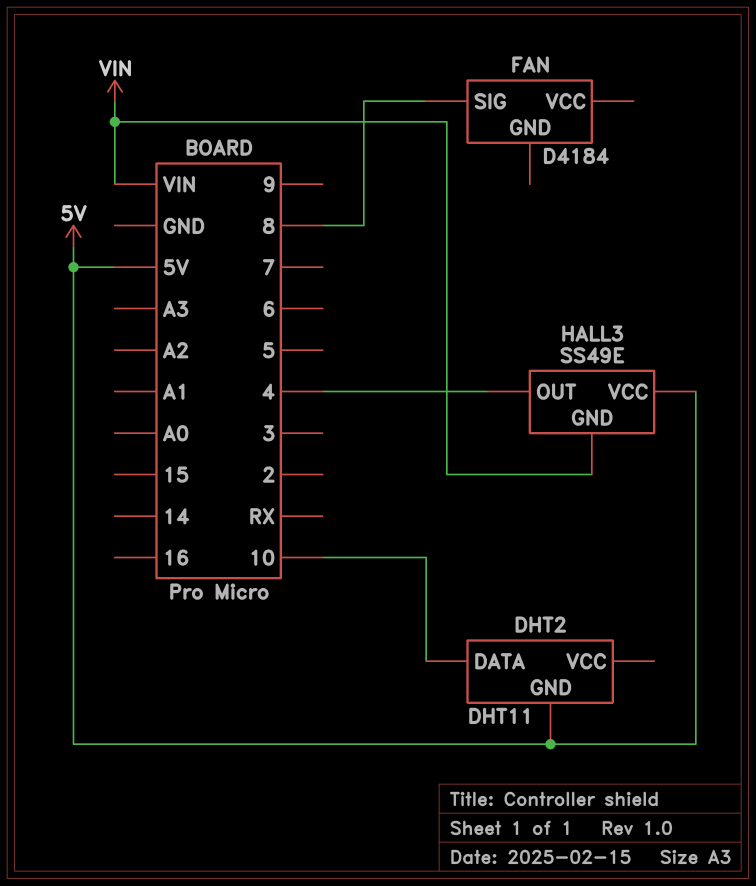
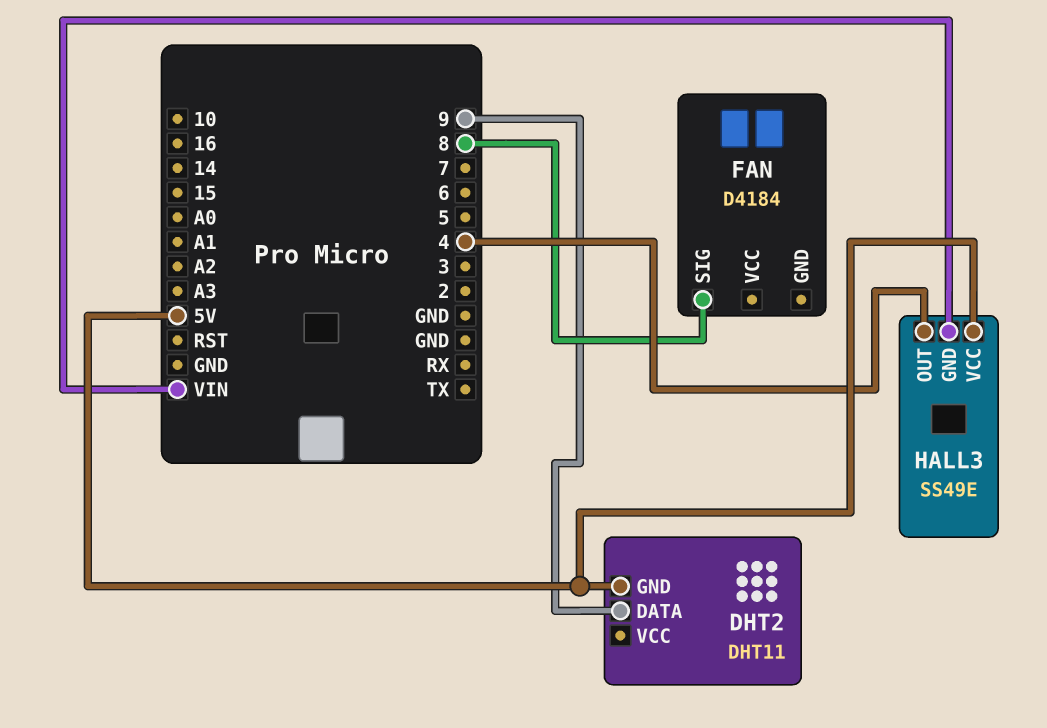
DHT2 pin DATA: 10 -> 9

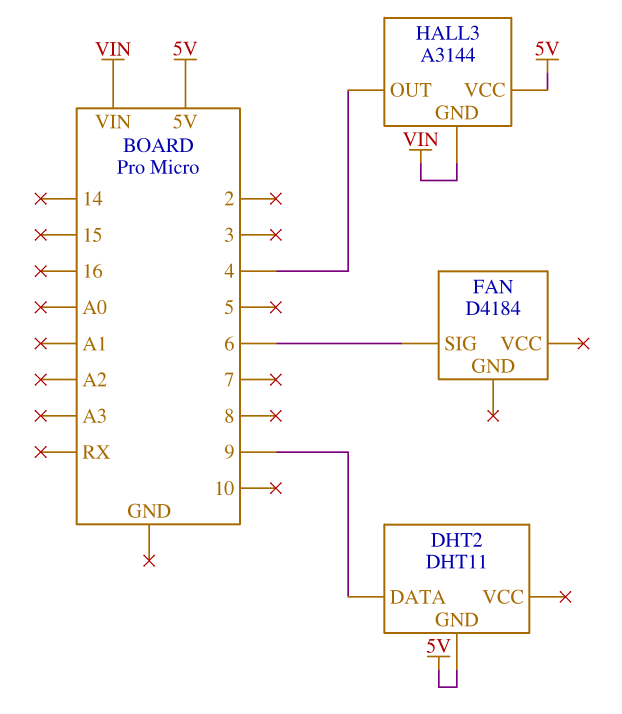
FAN pin SIG: 8 -> 6
HALL3: SS49E -> A3144

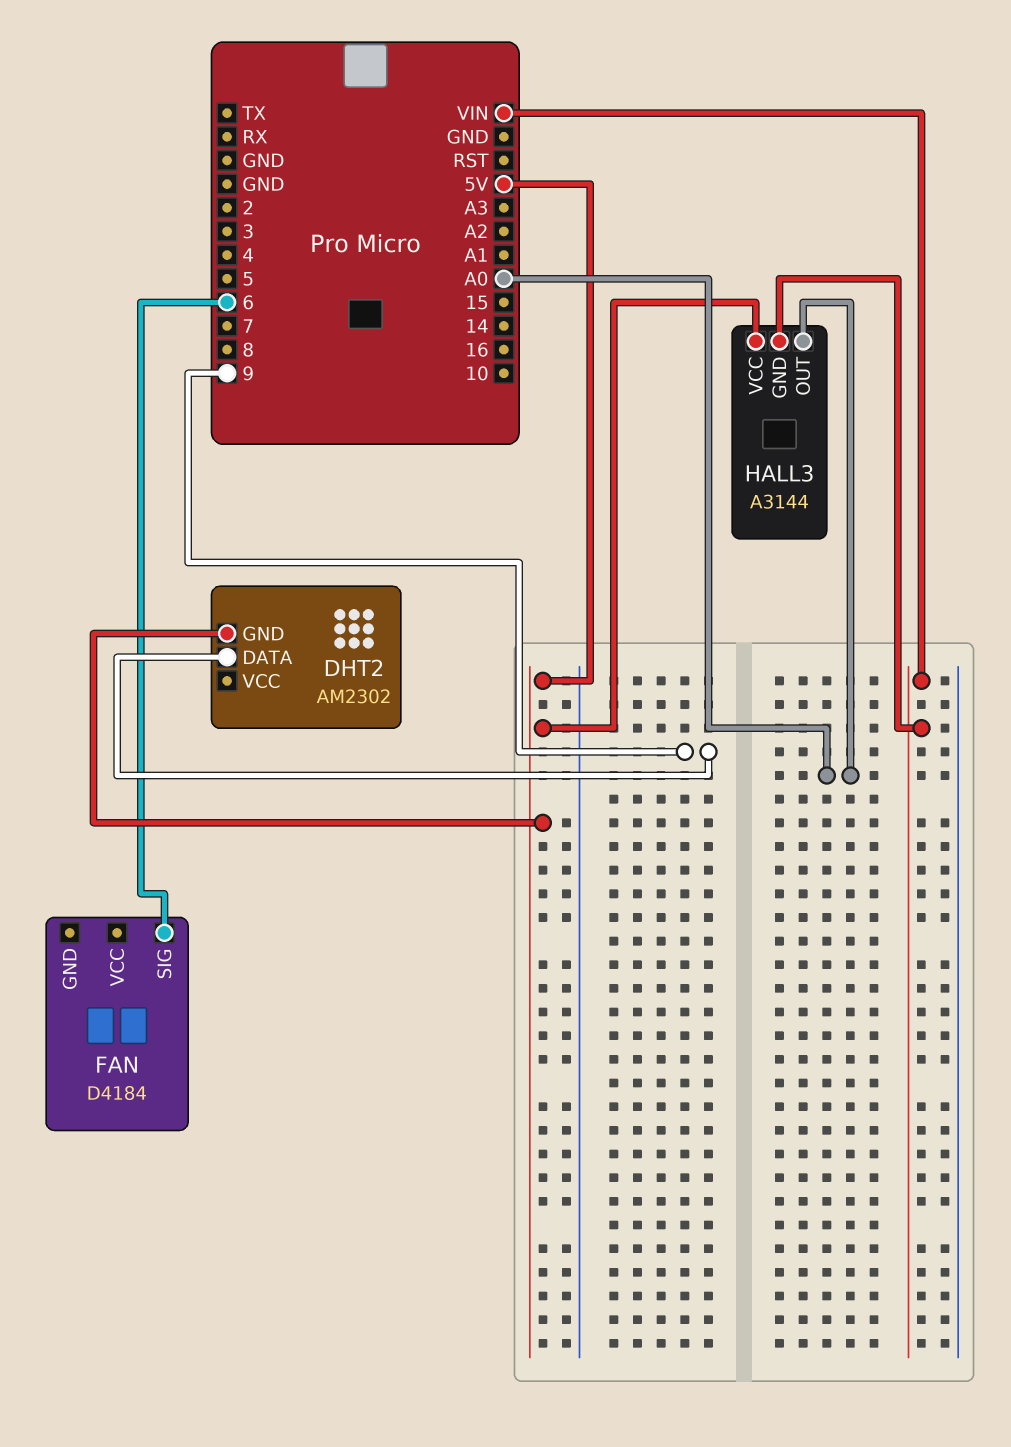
DHT2: DHT11 -> AM2302
HALL3 pin OUT: 4 -> A0

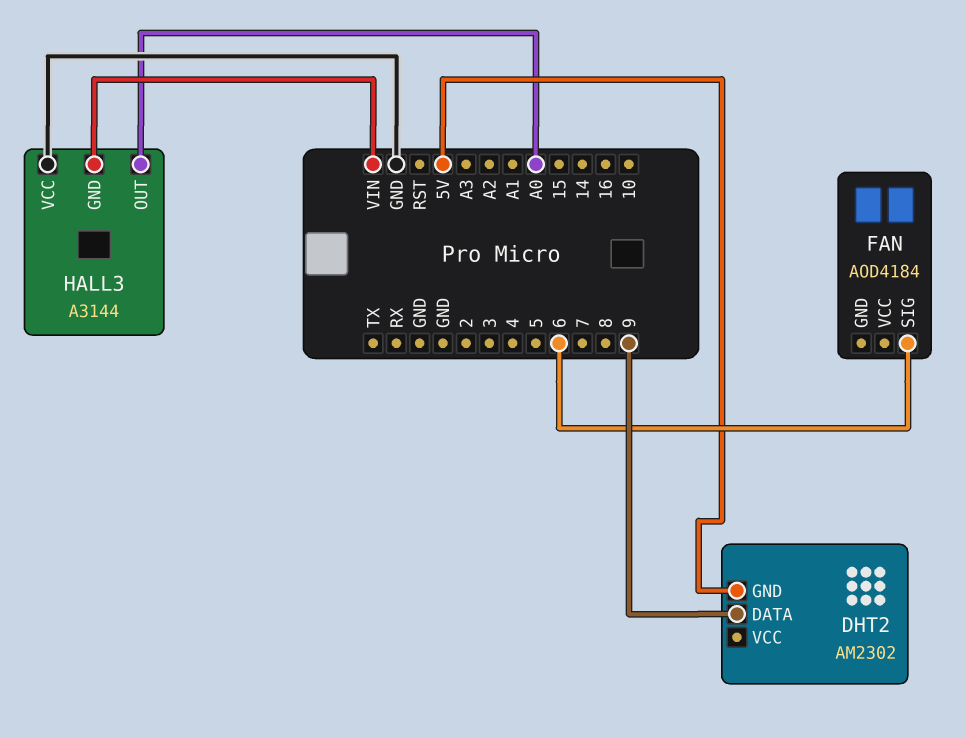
FAN: D4184 -> AOD4184
HALL3 pin VCC: 5V -> GND

